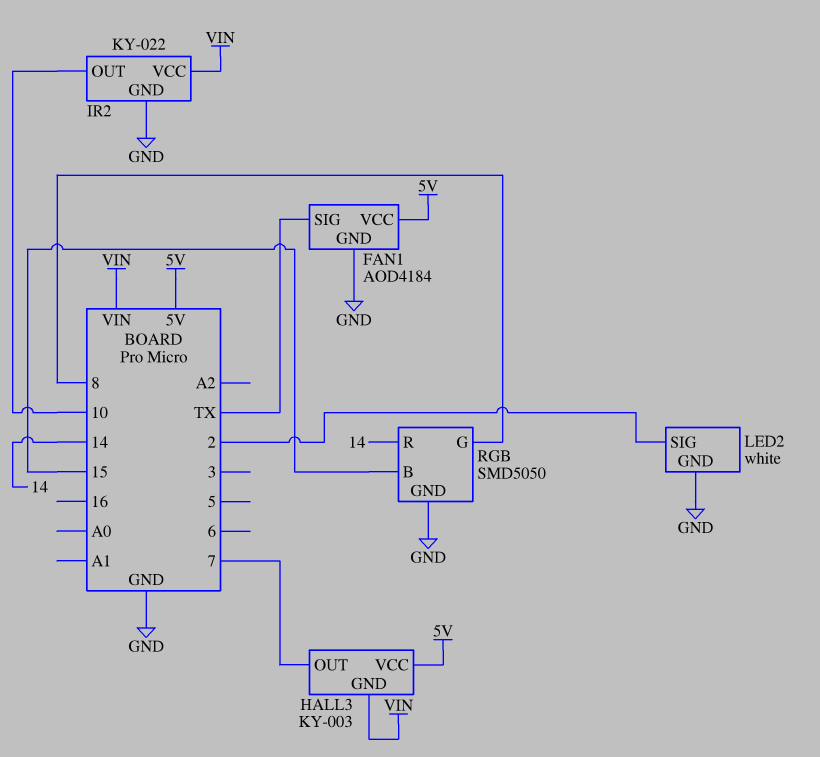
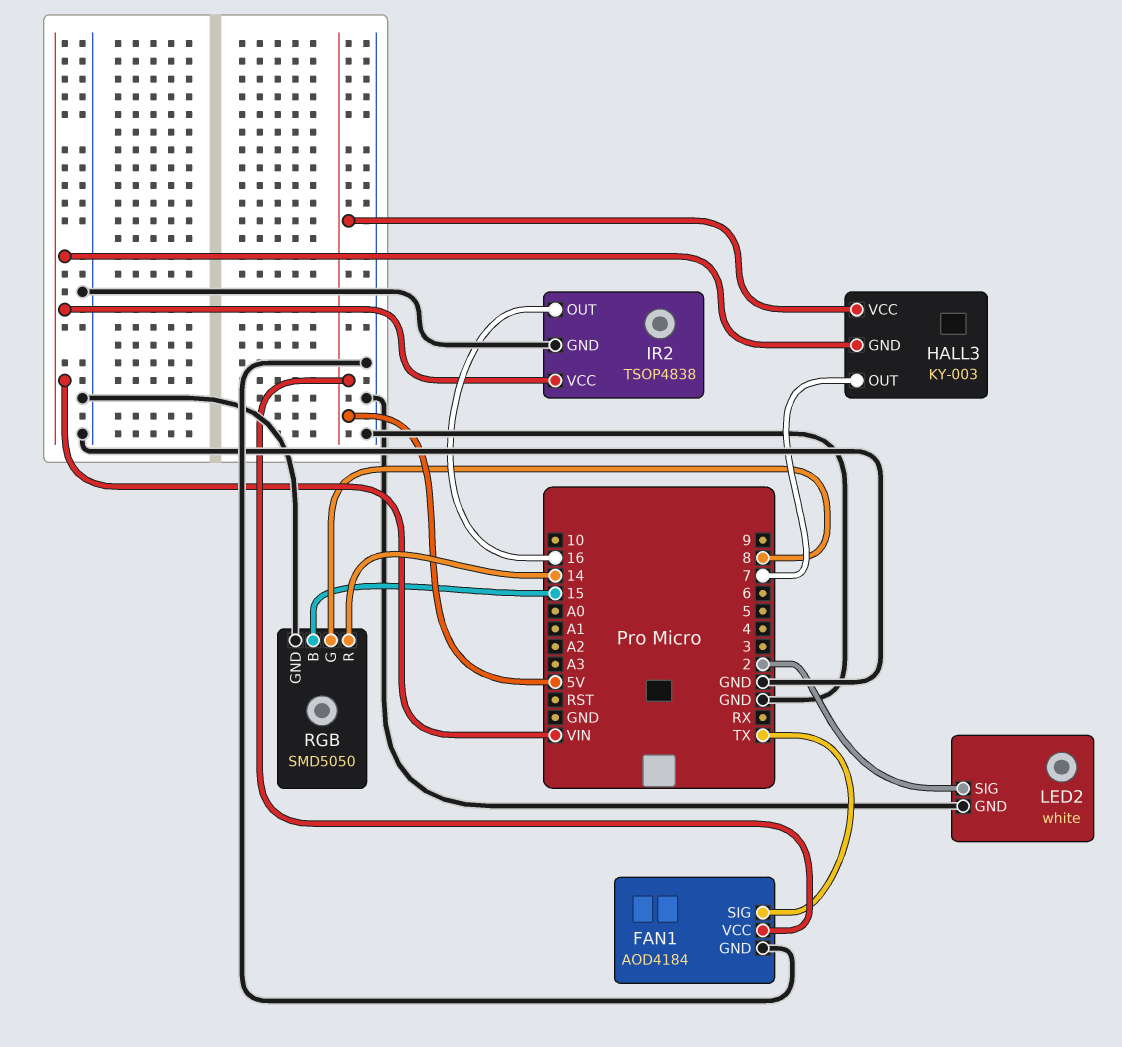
IR2: KY-022 -> TSOP4838
IR2 pin OUT: 10 -> 16

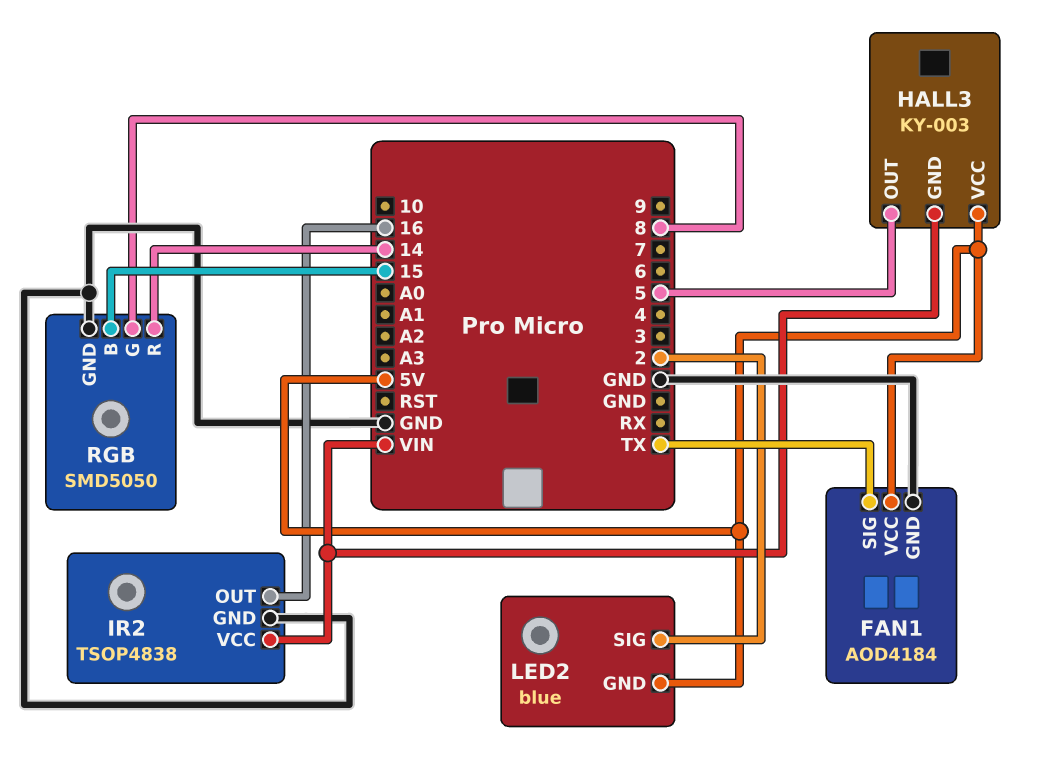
HALL3 pin OUT: 7 -> 5
LED2: white -> blue
LED2 pin GND: GND -> 5V

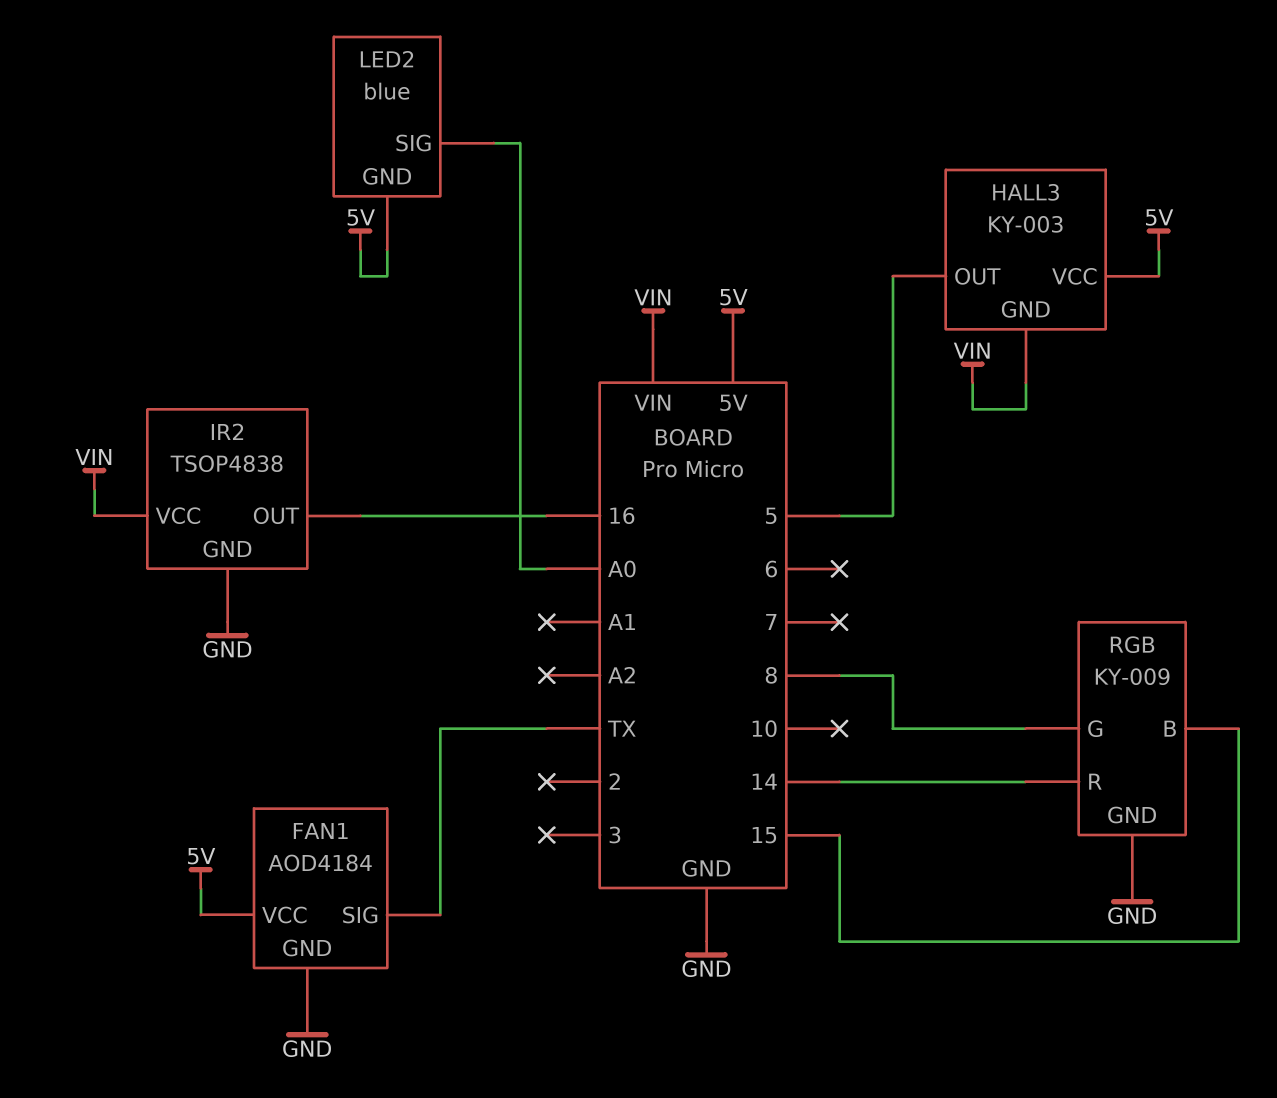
LED2 pin SIG: 2 -> A0
RGB: SMD5050 -> KY-009

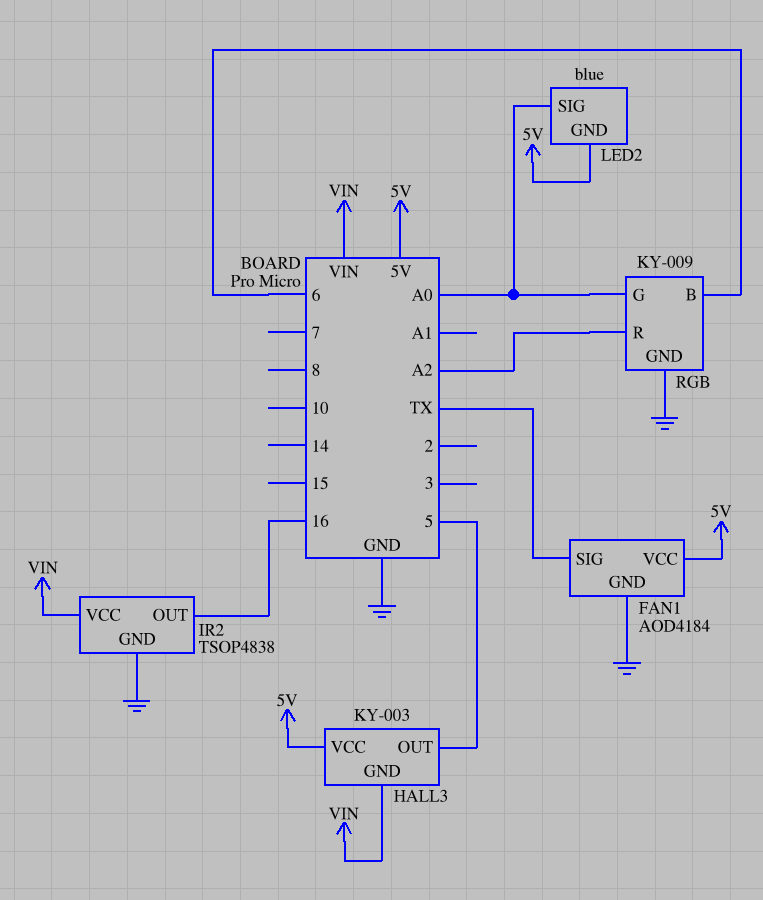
RGB pin B: 15 -> 6
RGB pin G: 8 -> A0
RGB pin R: 14 -> A2

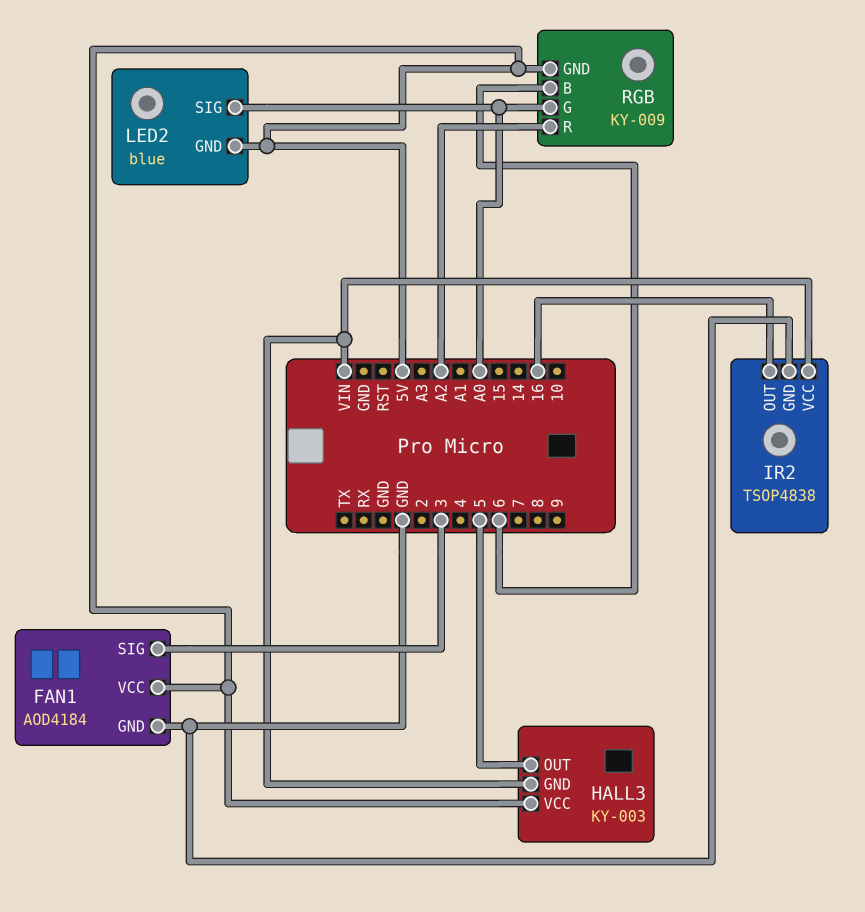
FAN1 pin SIG: TX -> 3
RGB pin GND: GND -> 5V

